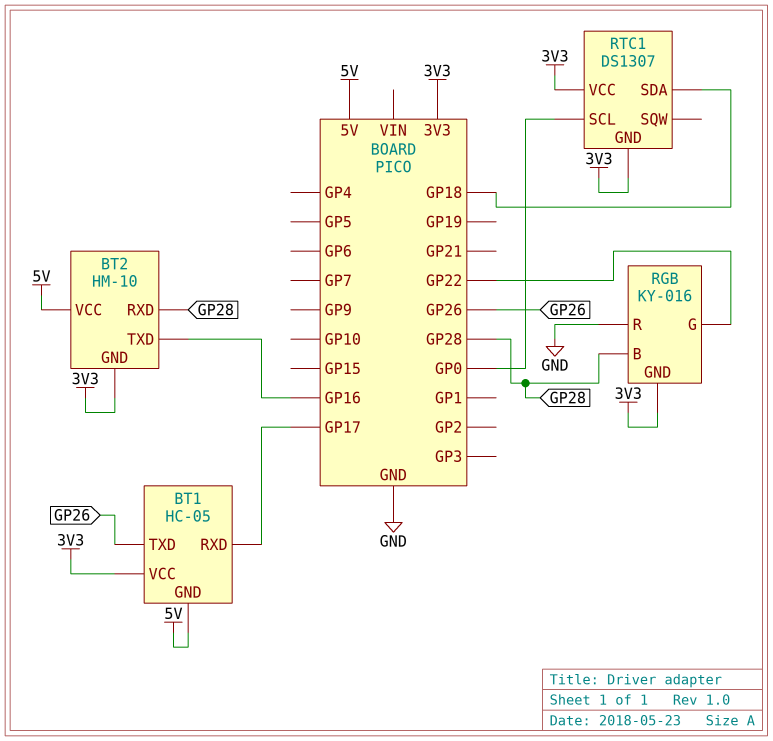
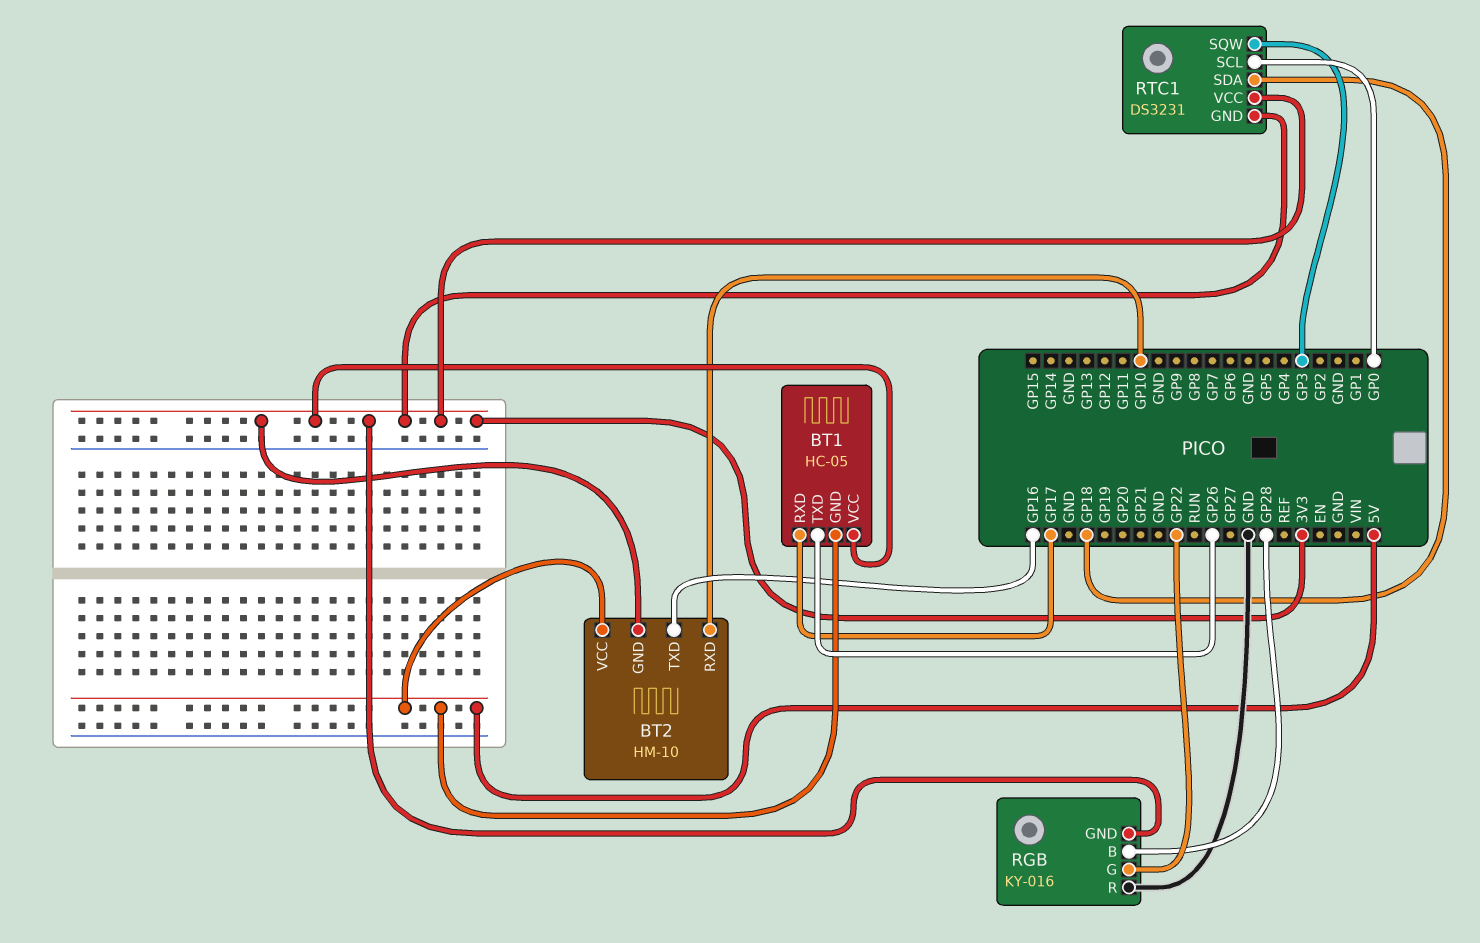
BT2 pin RXD: GP28 -> GP10
RTC1: DS1307 -> DS3231
RTC1 pin SQW: none -> GP3

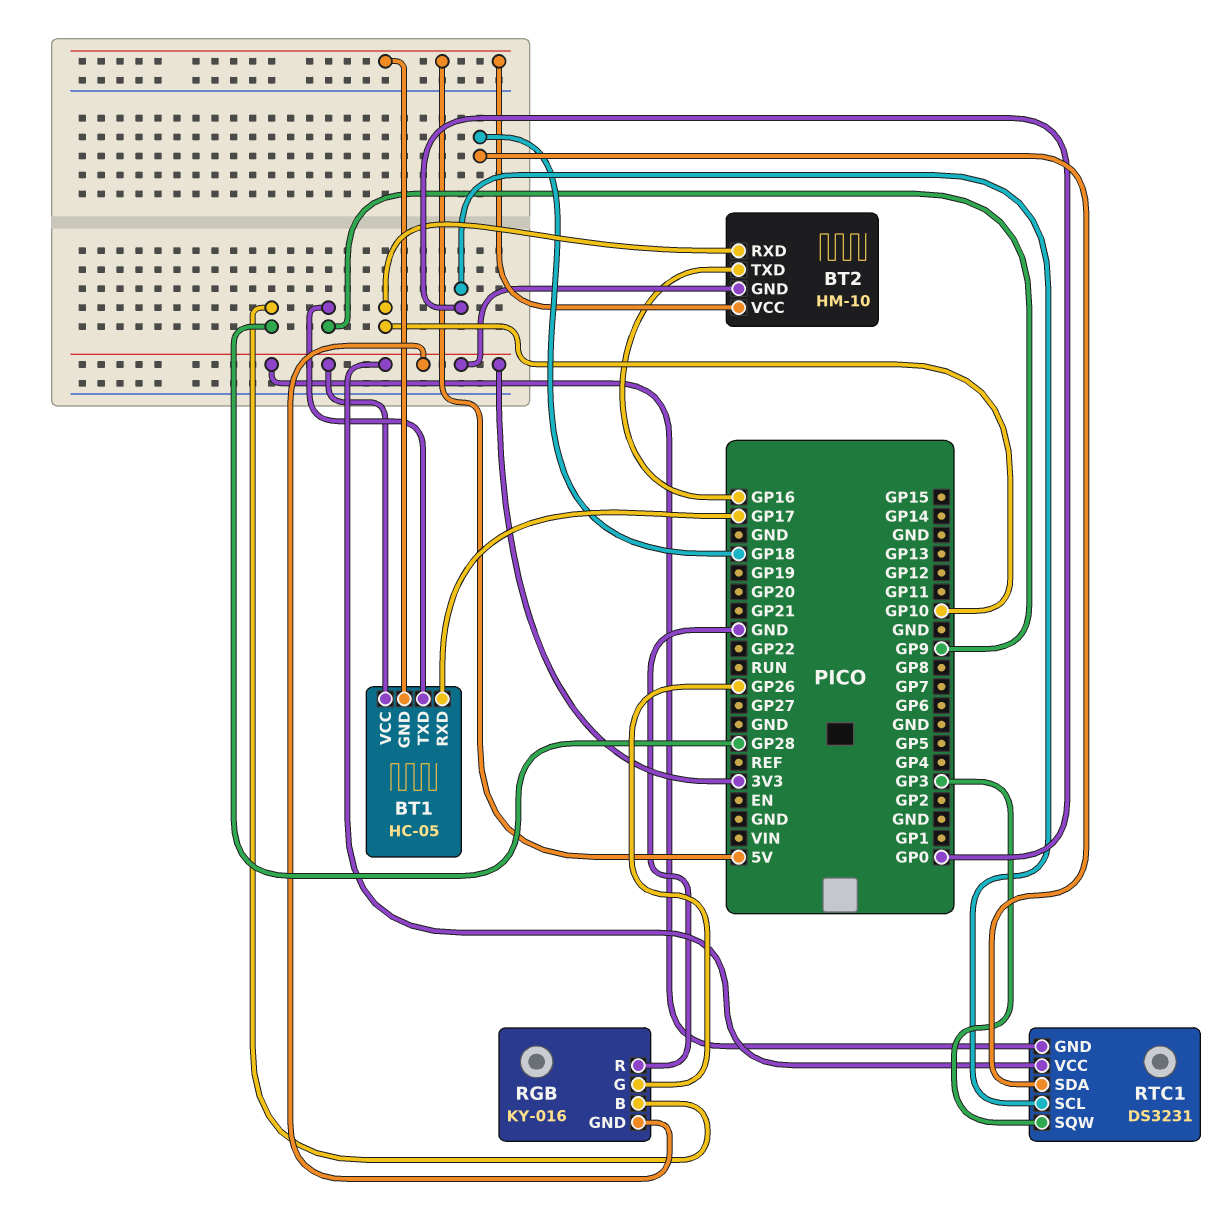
BT1 pin TXD: GP26 -> GP9
RGB pin G: GP22 -> GP26

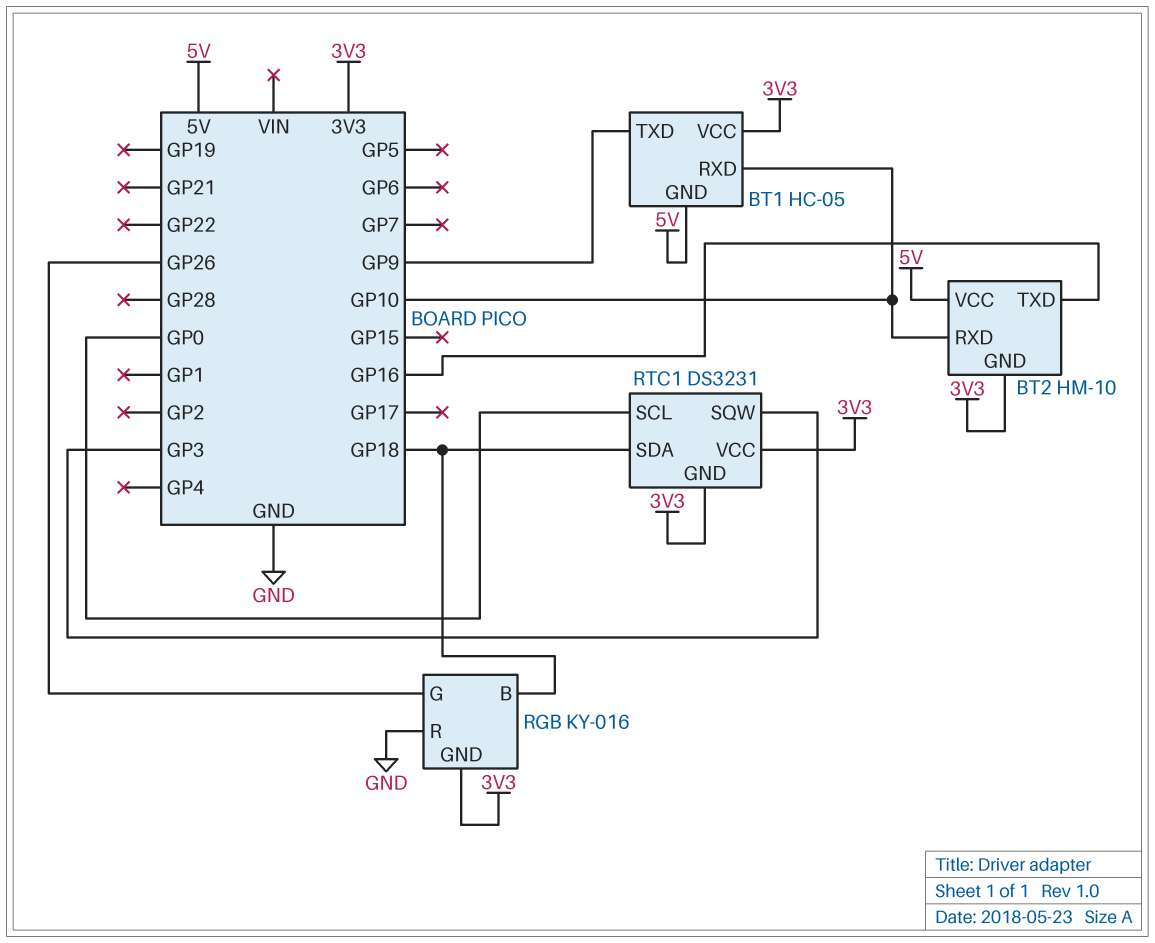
BT1 pin RXD: GP17 -> GP10
RGB pin B: GP28 -> GP18

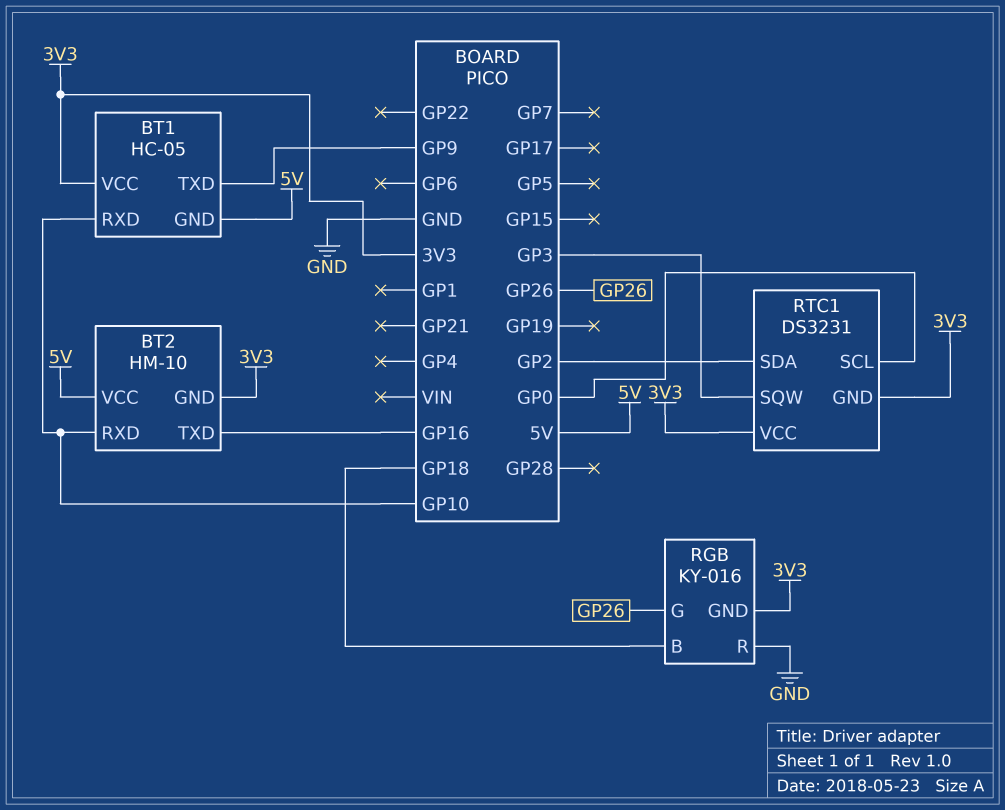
RTC1 pin SDA: GP18 -> GP2

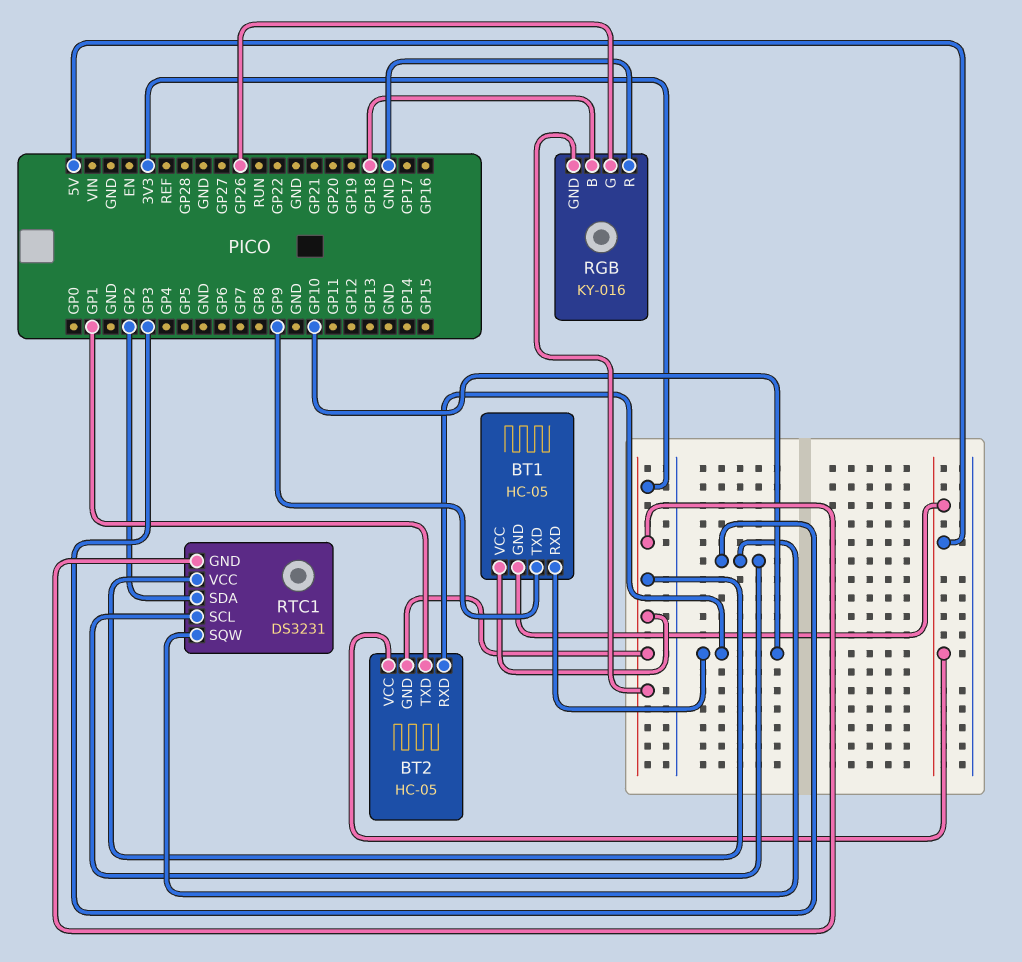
BT2: HM-10 -> HC-05
BT2 pin TXD: GP16 -> GP1
RTC1 pin SCL: GP0 -> GP3

